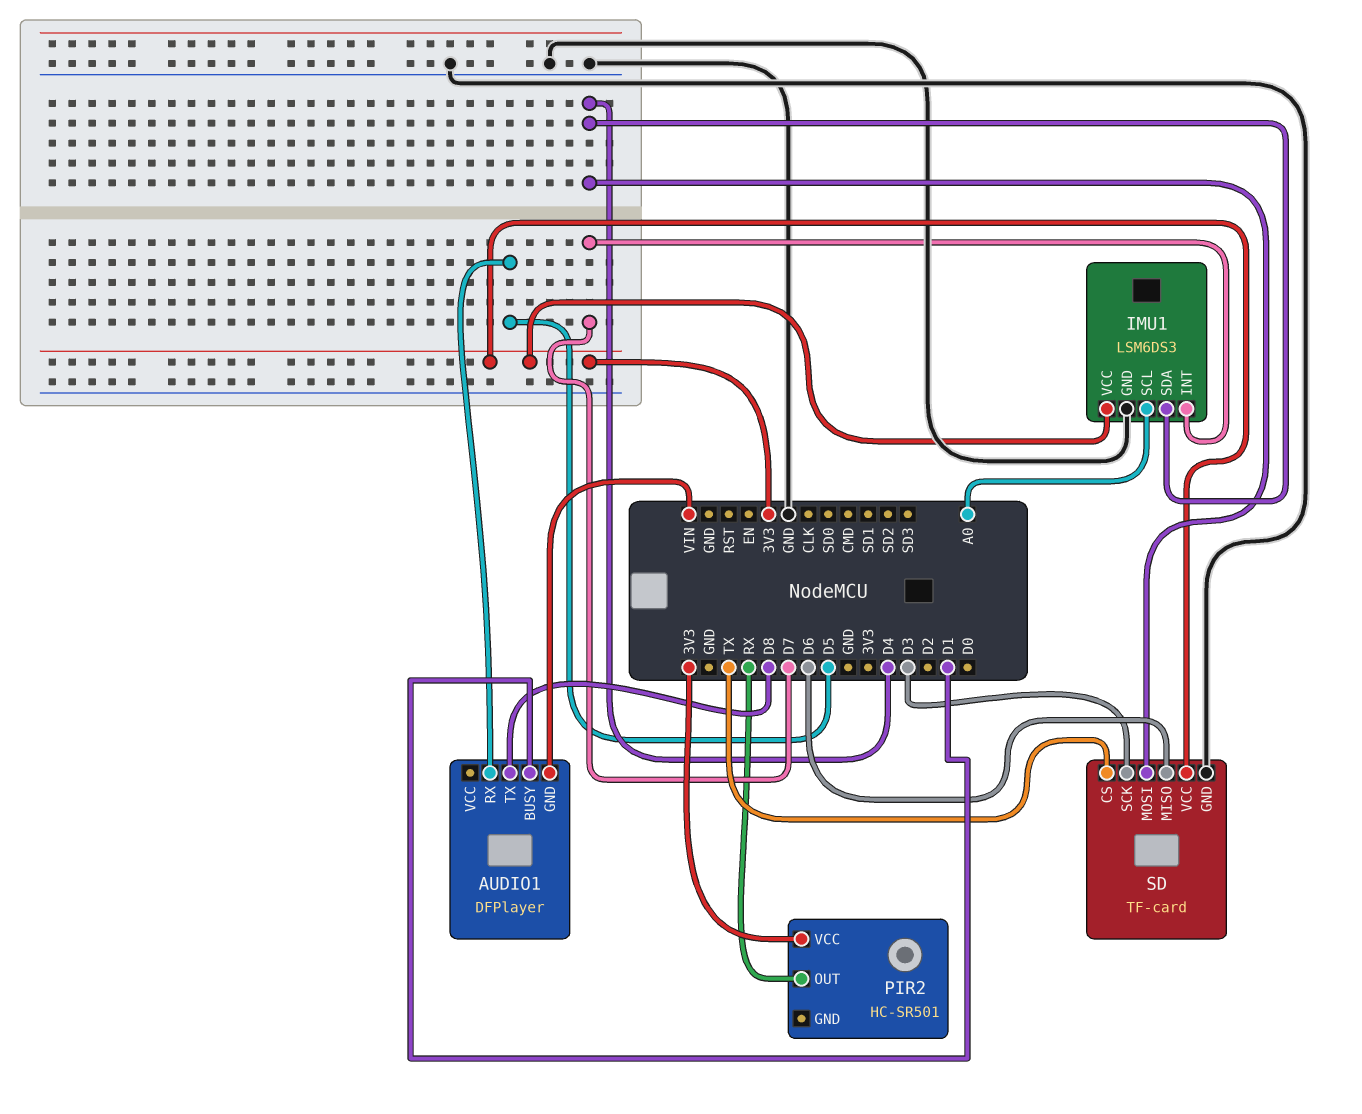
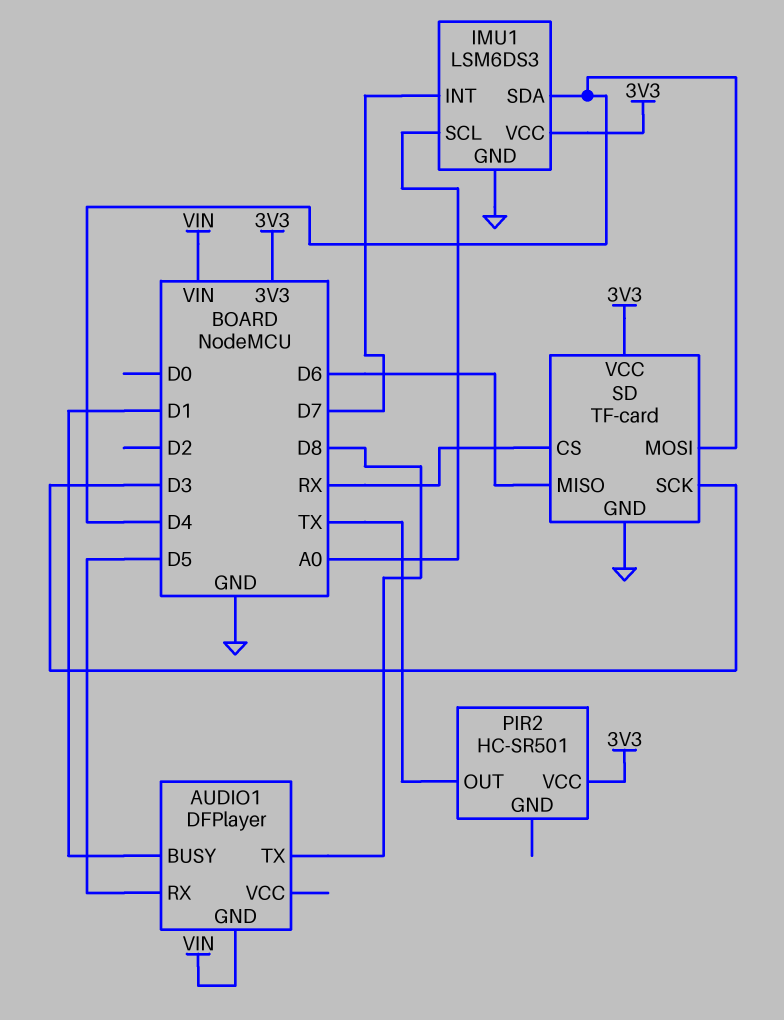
PIR2 pin OUT: RX -> TX
SD pin CS: TX -> RX

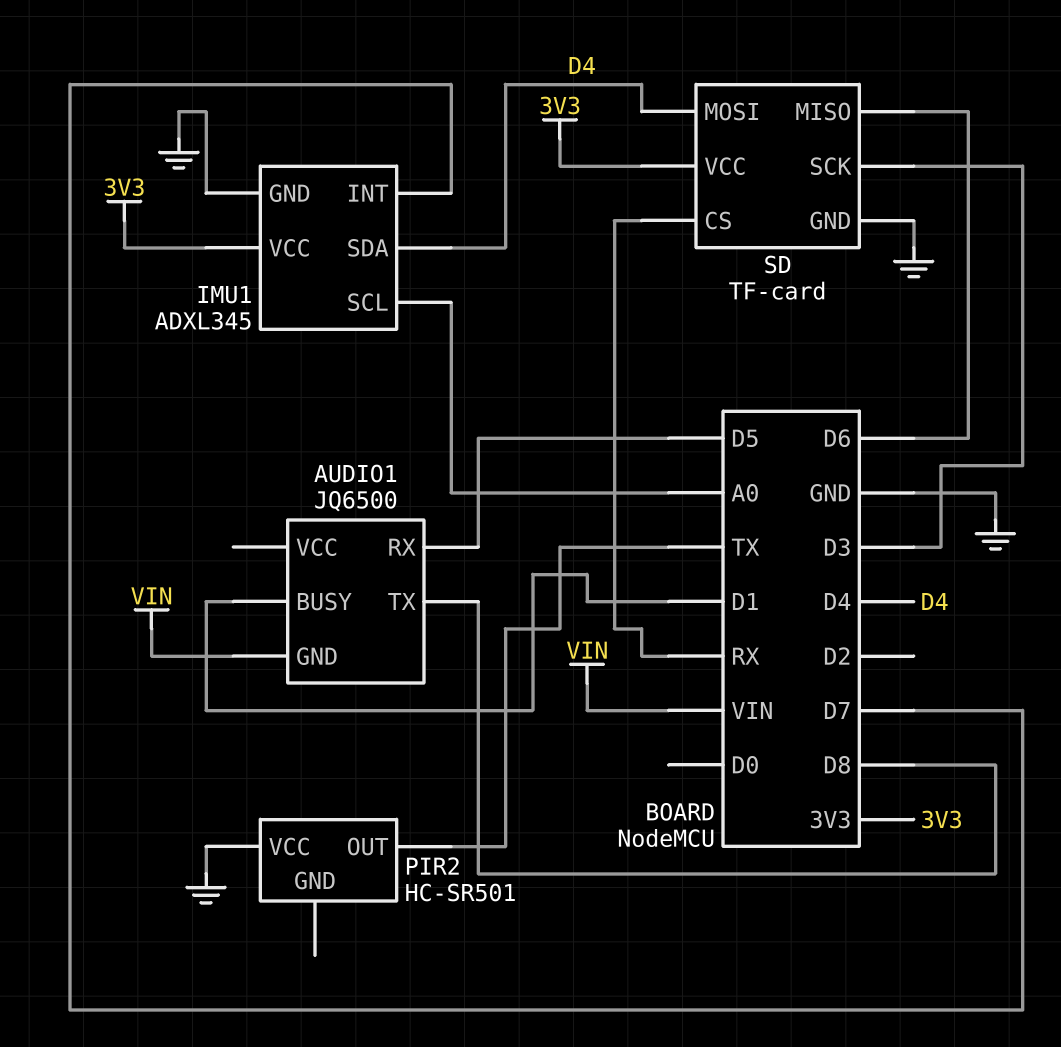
AUDIO1: DFPlayer -> JQ6500
IMU1: LSM6DS3 -> ADXL345
PIR2 pin VCC: 3V3 -> GND

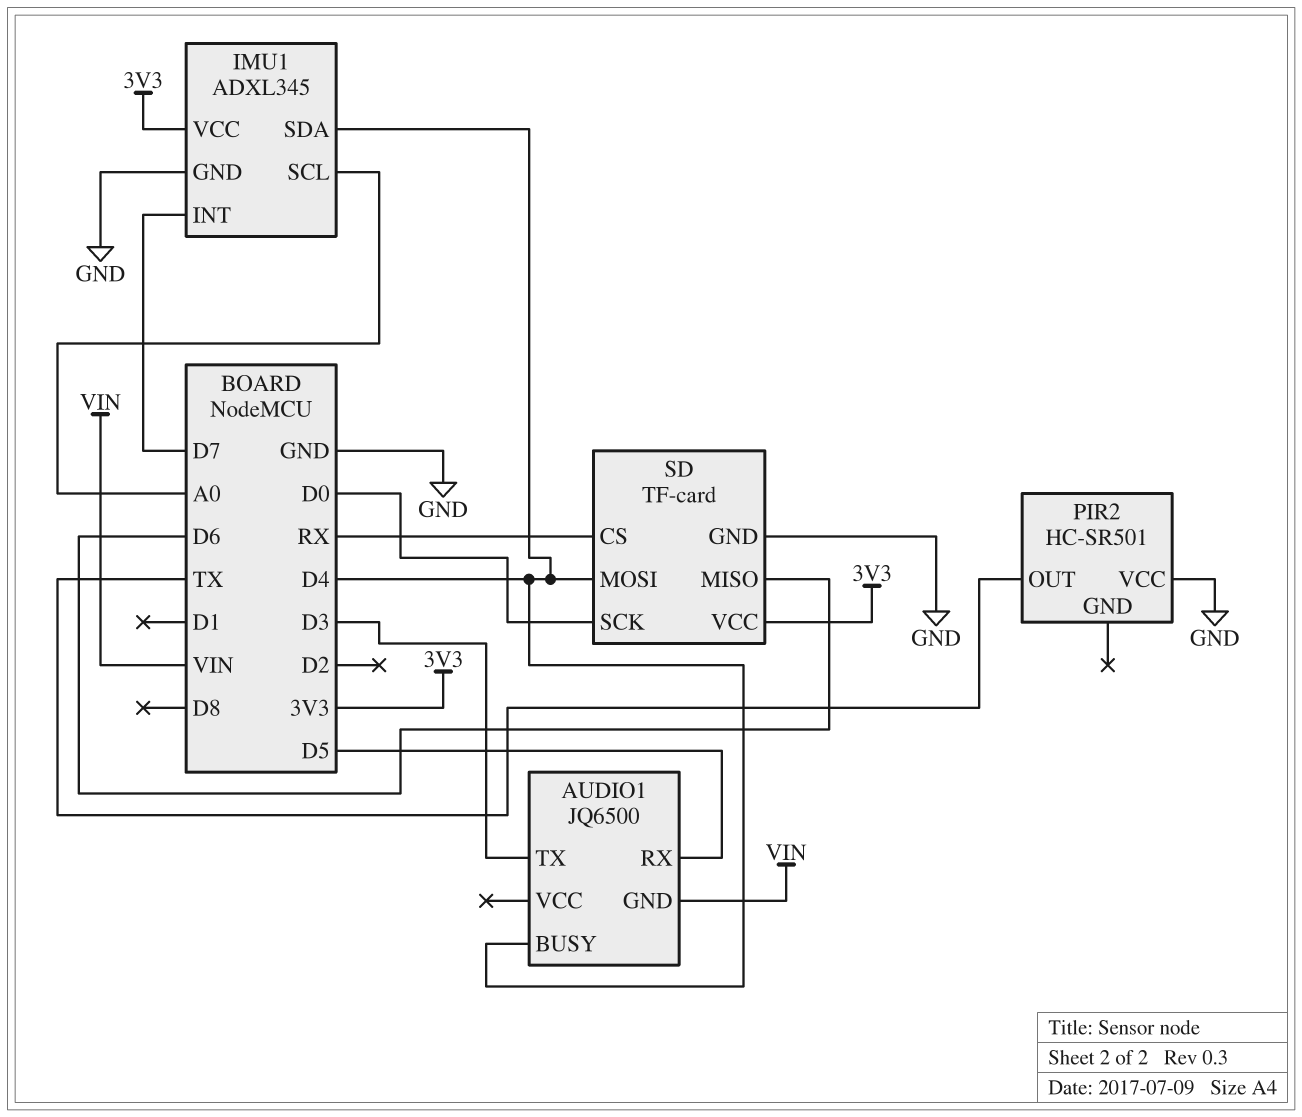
AUDIO1 pin BUSY: D1 -> D4
AUDIO1 pin TX: D8 -> D3
SD pin SCK: D3 -> D0

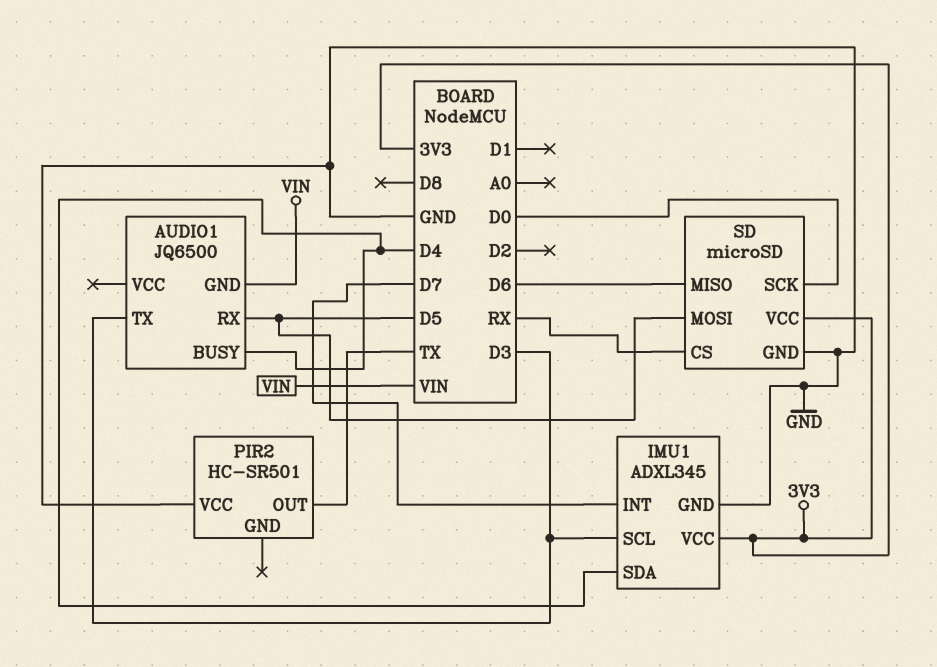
IMU1 pin SCL: A0 -> D3
SD: TF-card -> microSD
SD pin MOSI: D4 -> D5

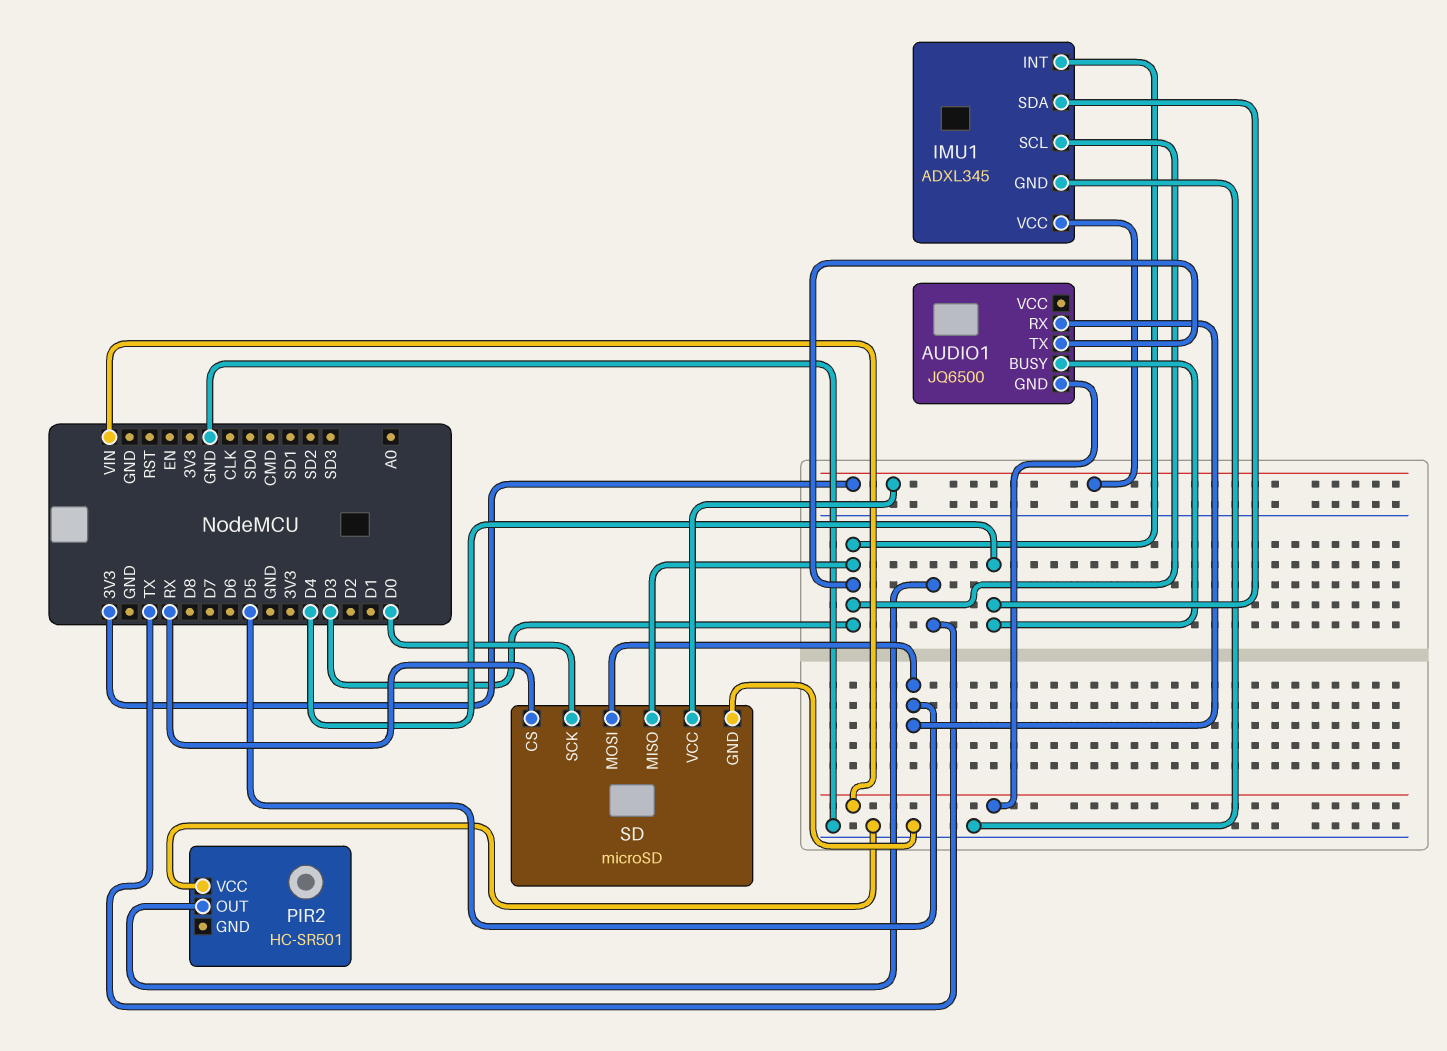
IMU1 pin INT: D7 -> D3
SD pin MISO: D6 -> D3

